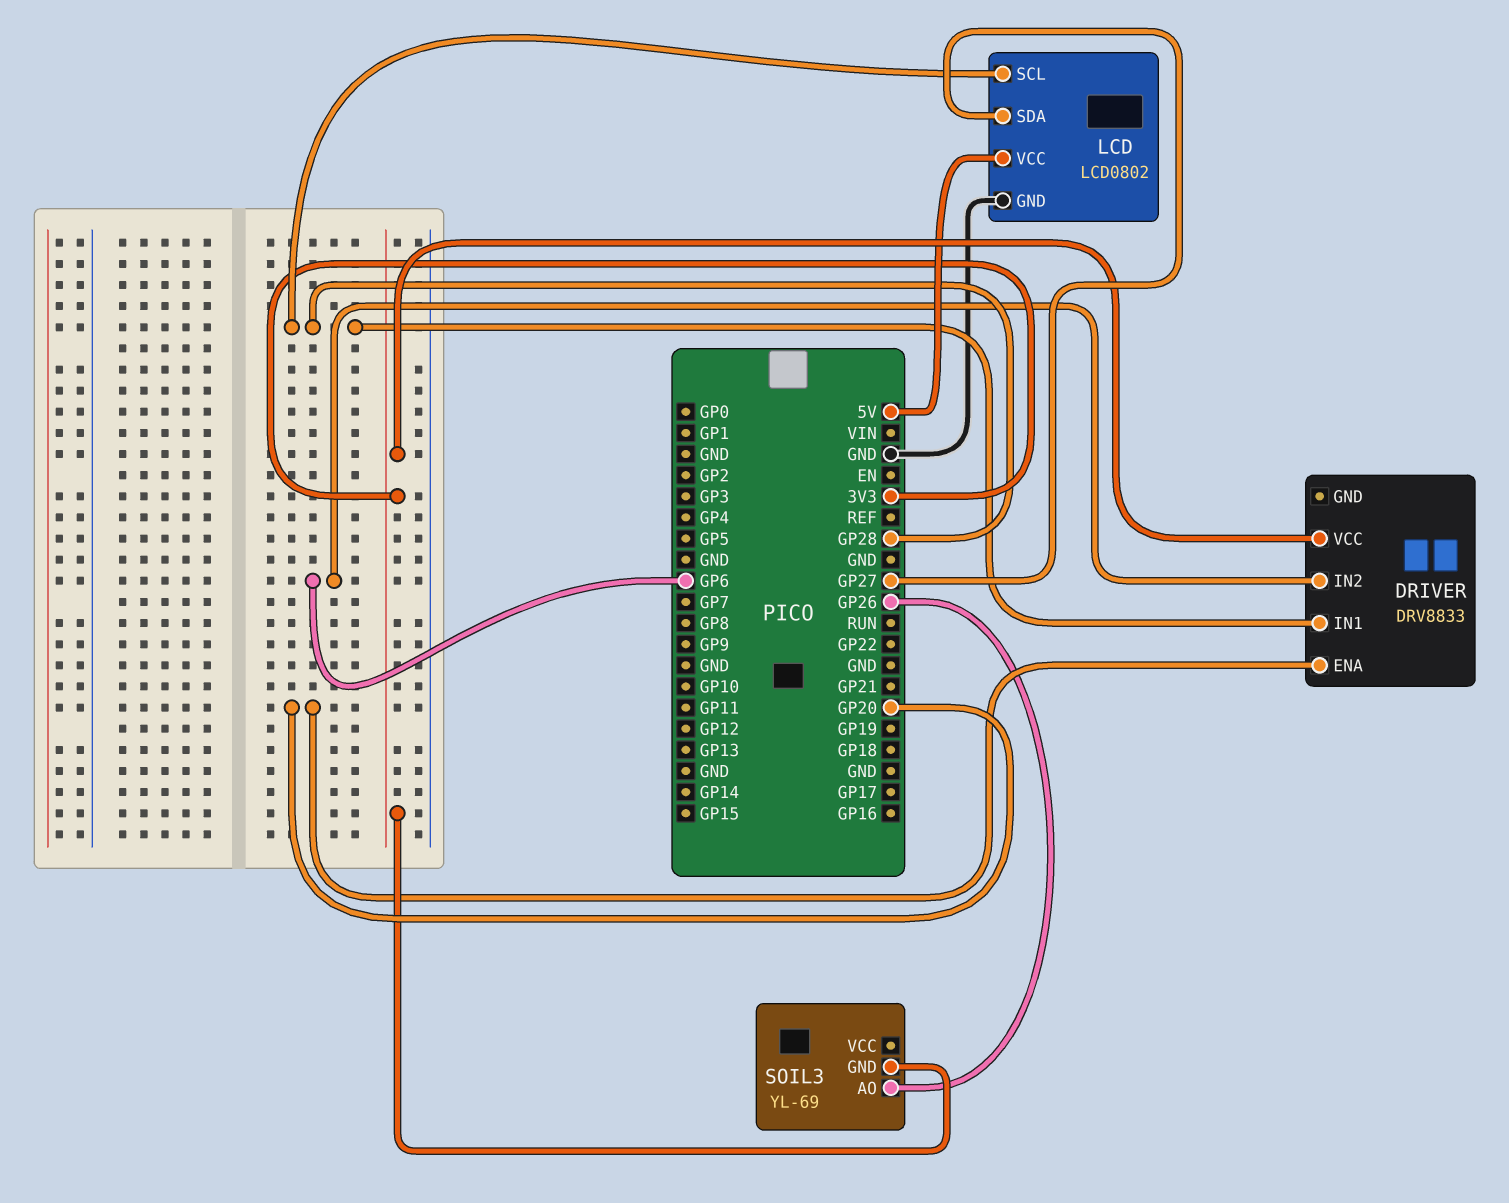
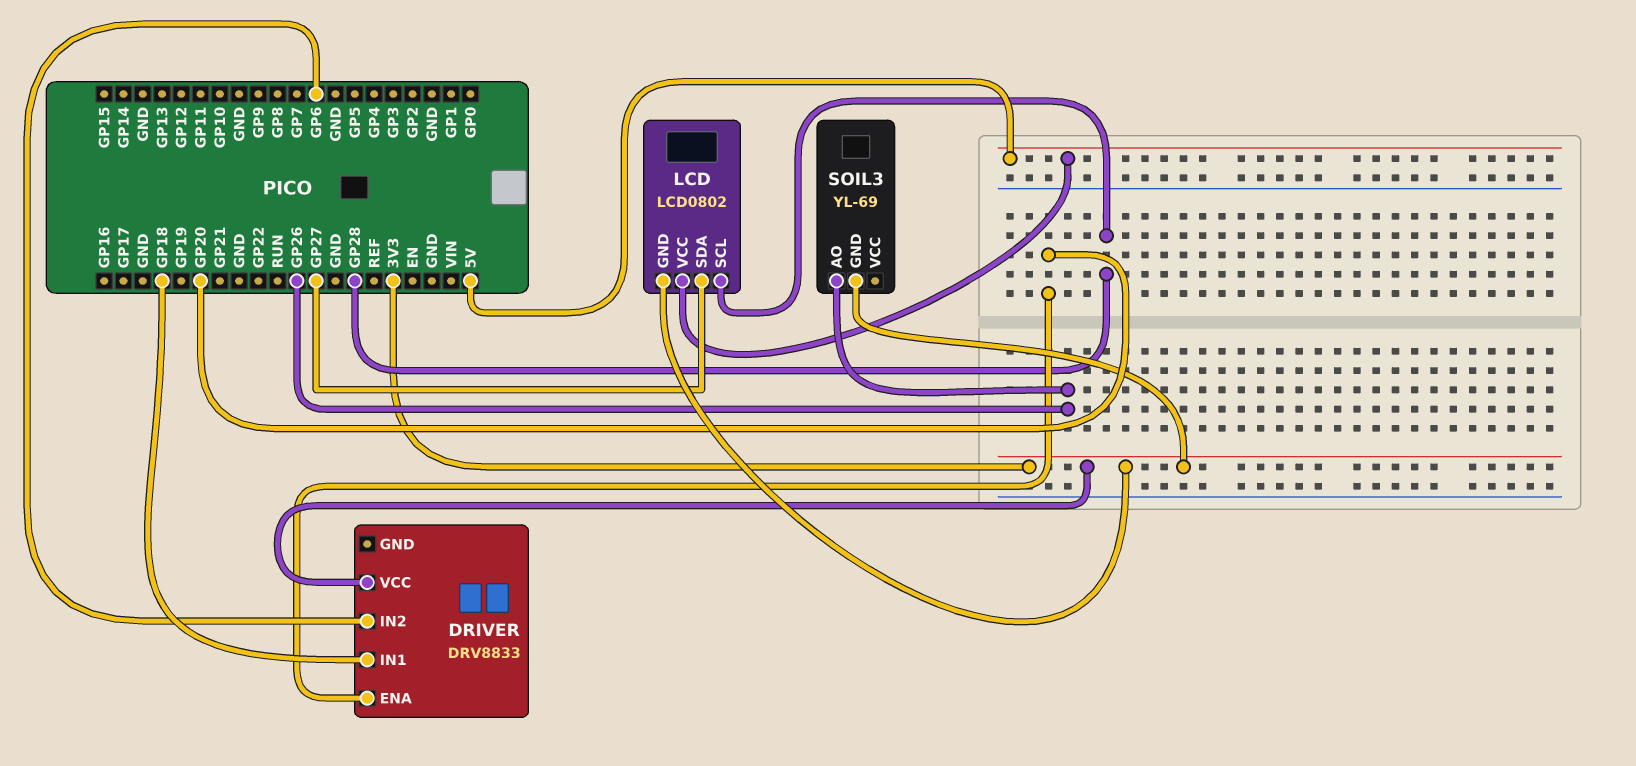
DRIVER pin IN1: GP28 -> GP18
LCD pin GND: GND -> 3V3

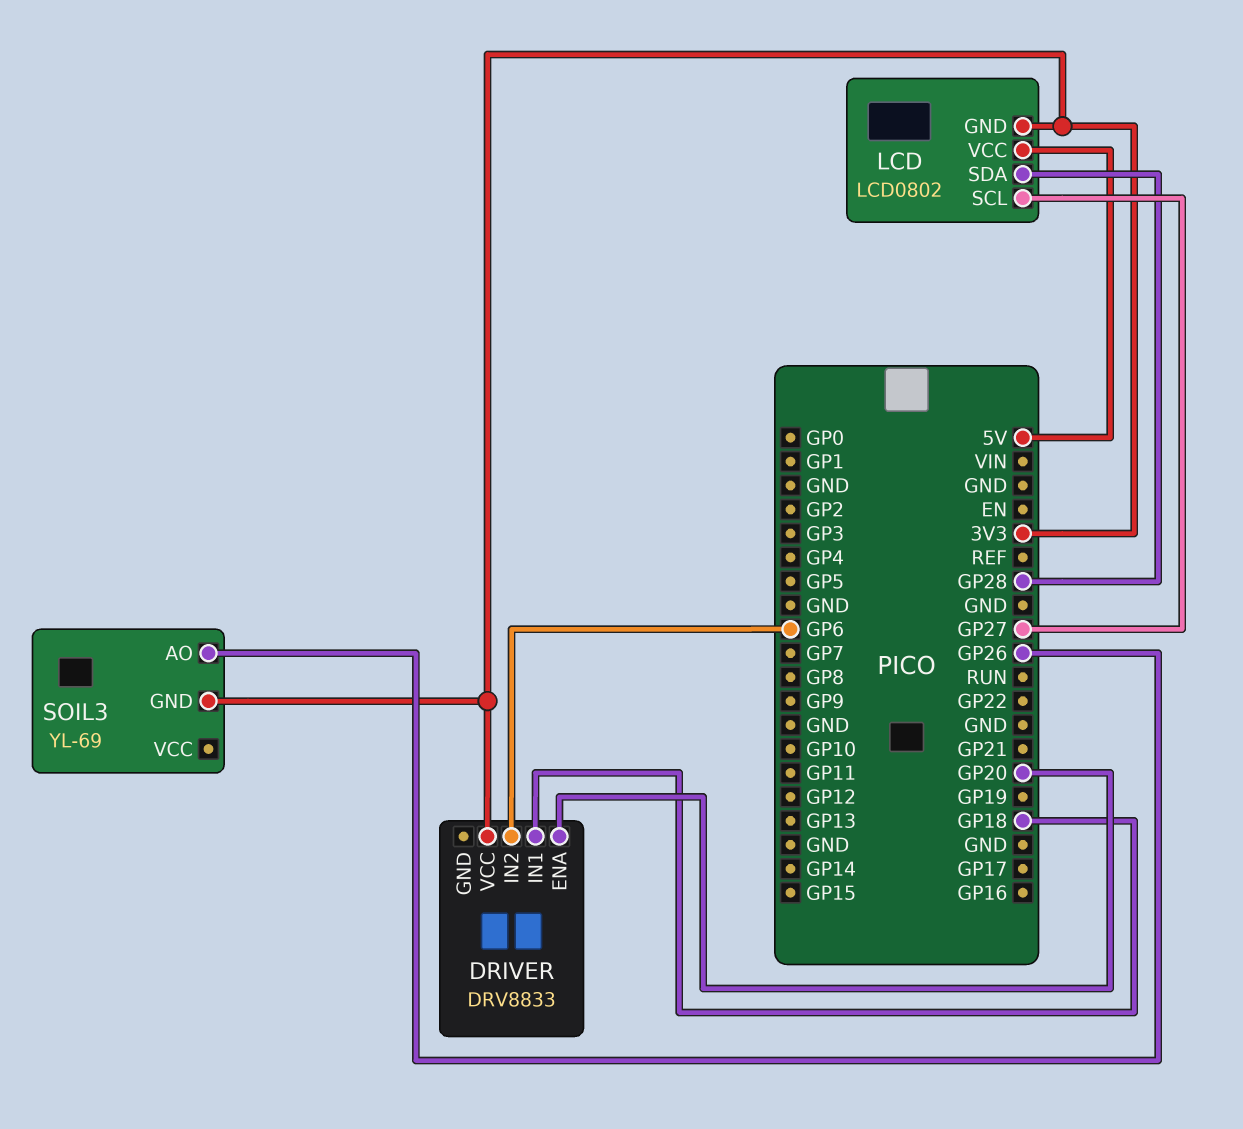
LCD pin SCL: GP28 -> GP27
LCD pin SDA: GP27 -> GP28

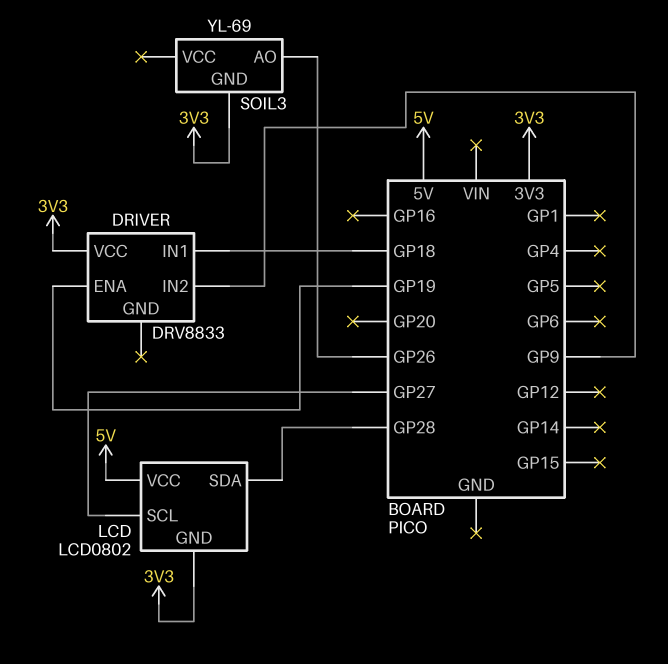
DRIVER pin ENA: GP20 -> GP19
DRIVER pin IN2: GP6 -> GP9

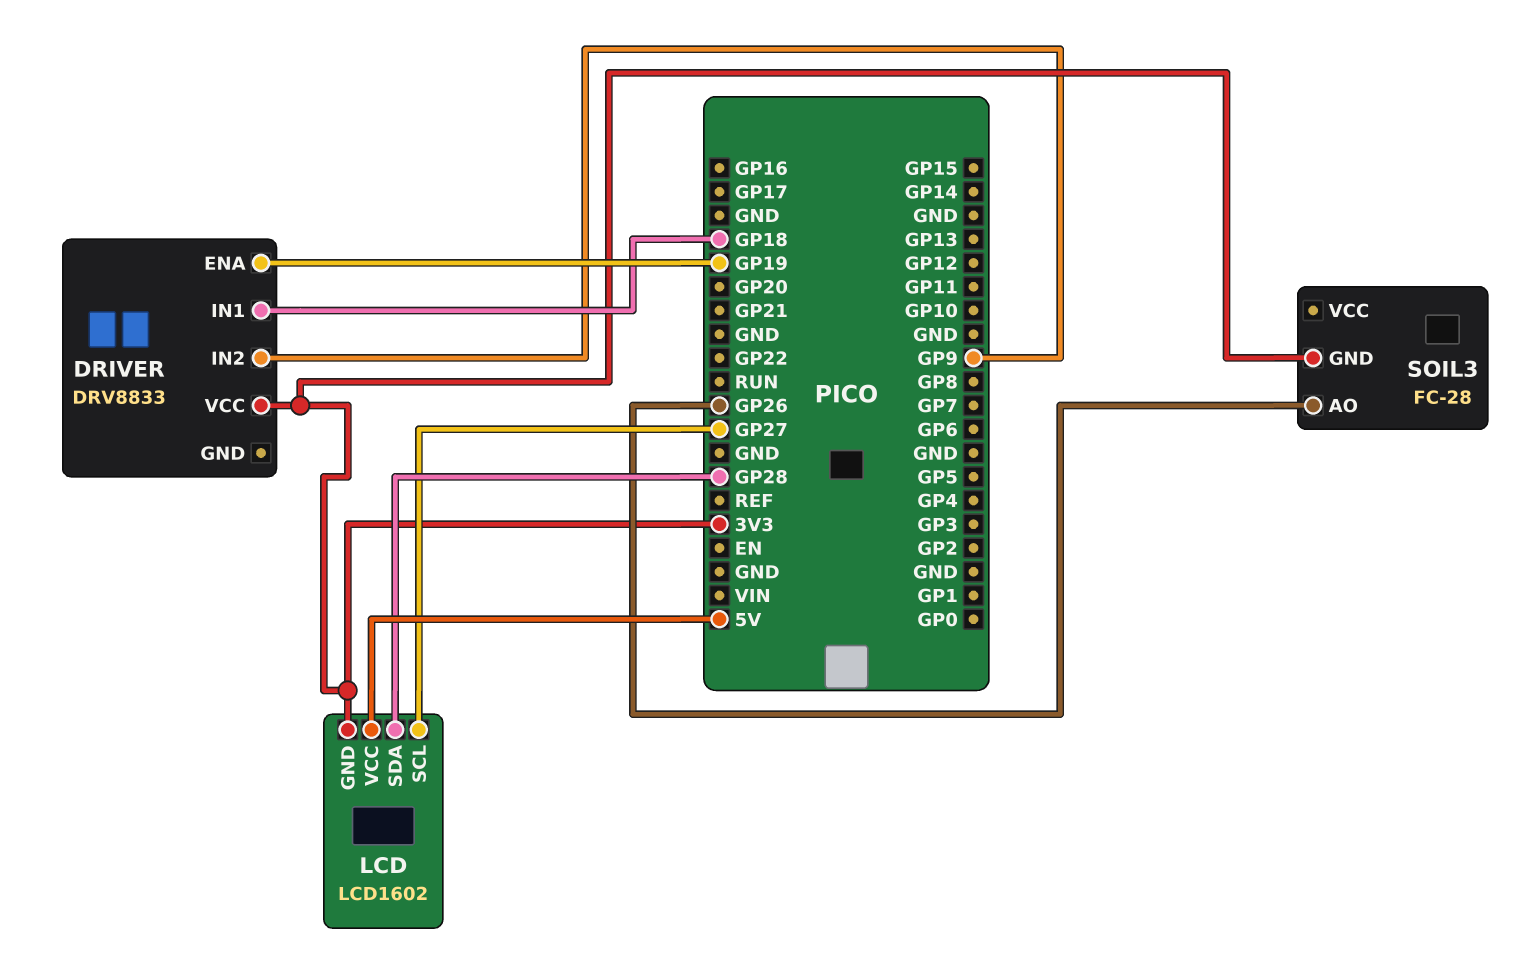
LCD: LCD0802 -> LCD1602
SOIL3: YL-69 -> FC-28

